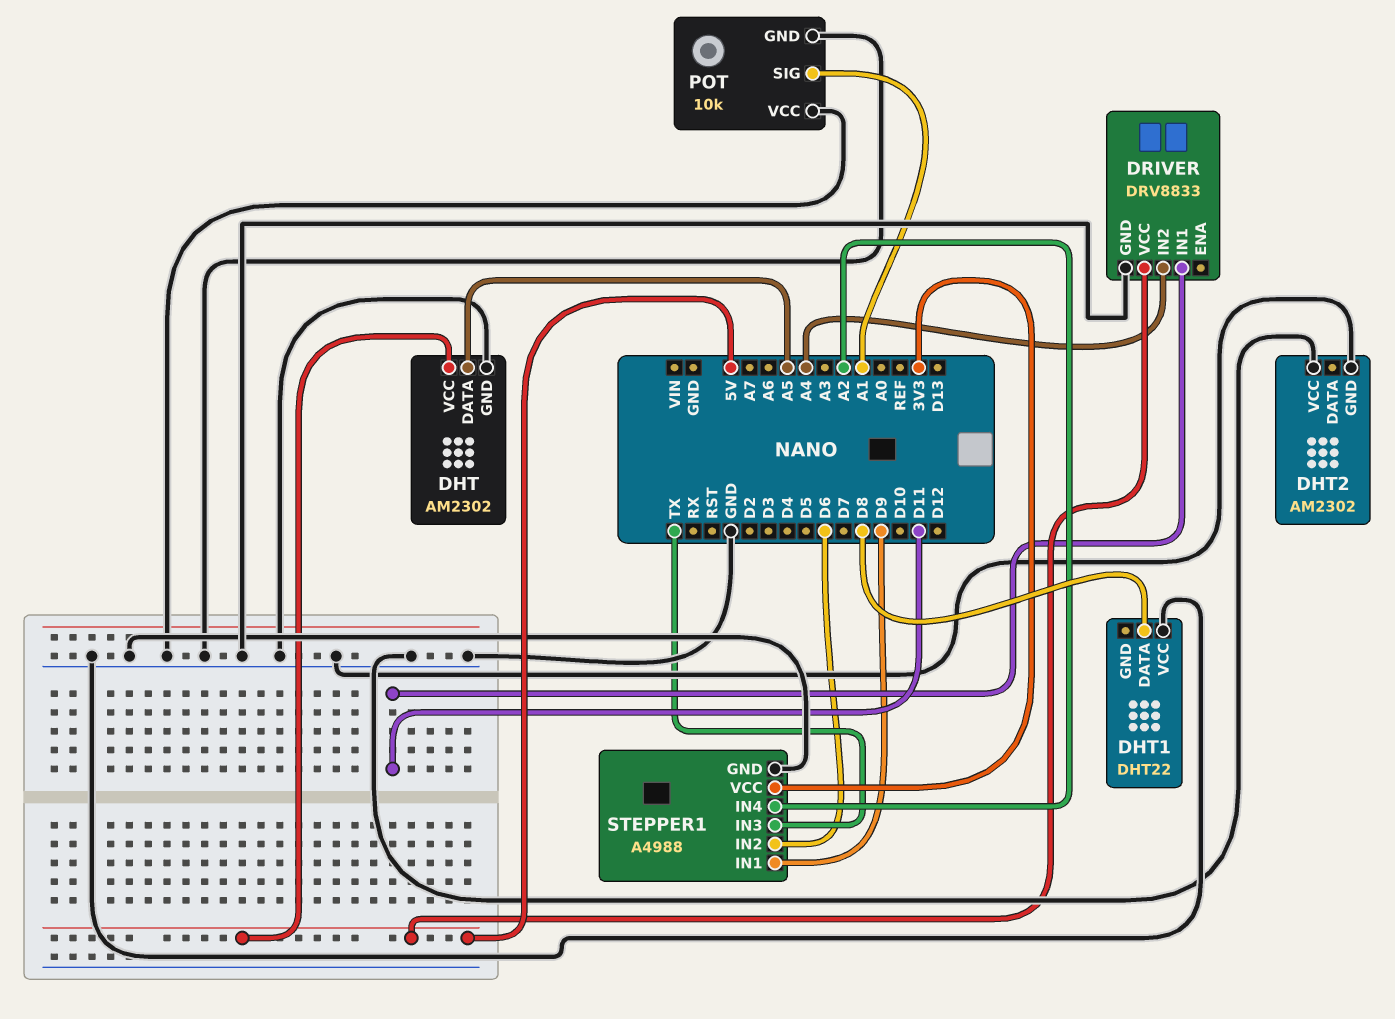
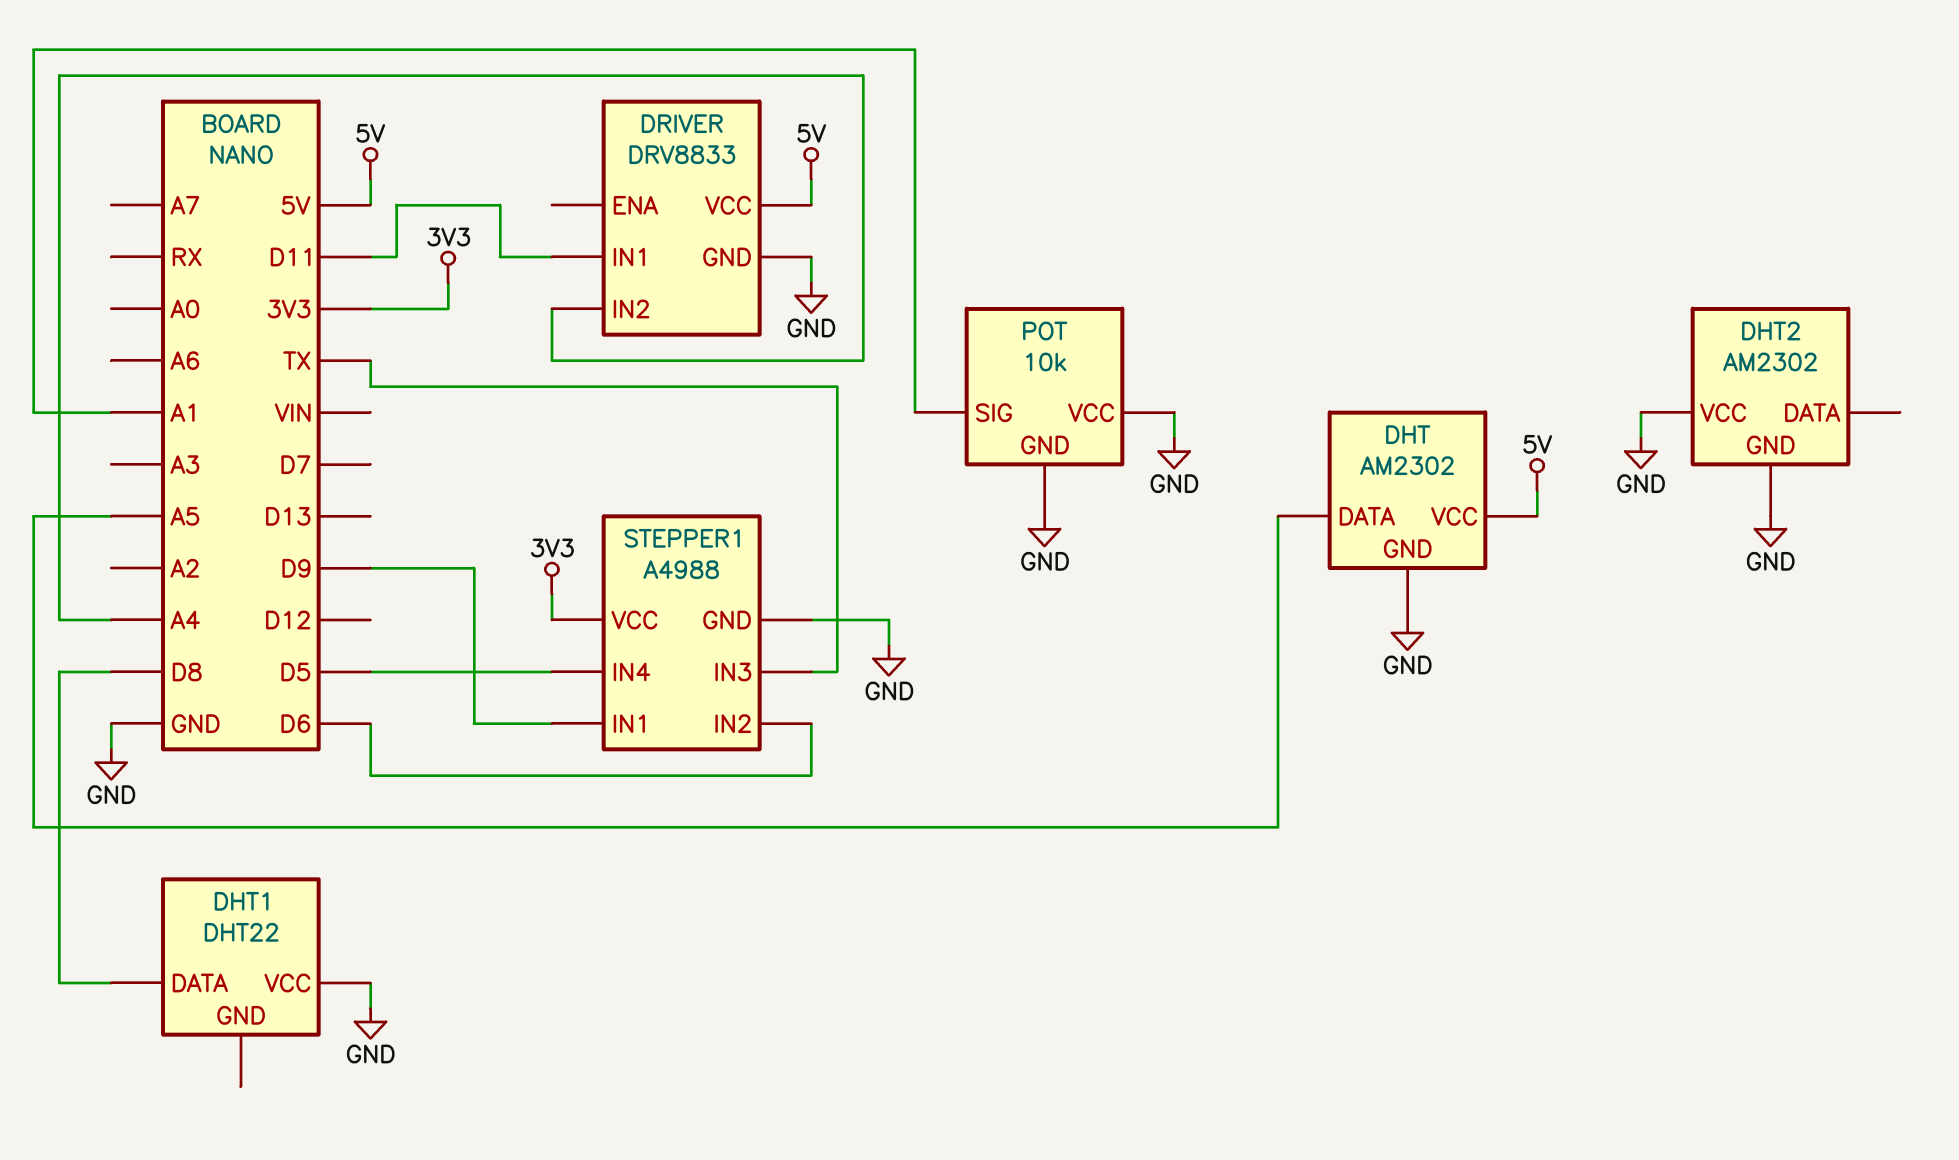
STEPPER1 pin IN4: A2 -> D5

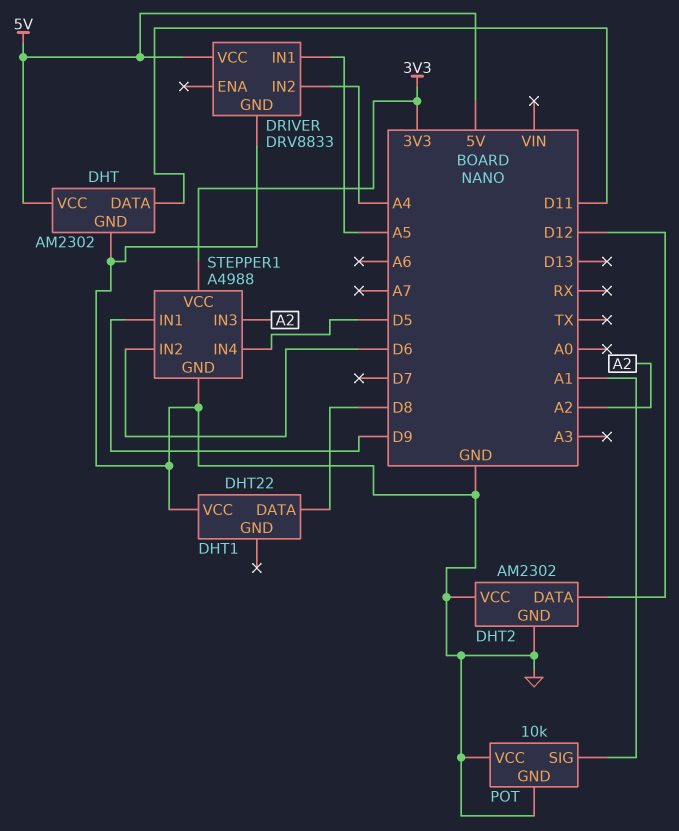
DHT pin DATA: A5 -> D11
DHT2 pin DATA: none -> D12
DRIVER pin IN1: D11 -> A5
STEPPER1 pin IN3: TX -> A2

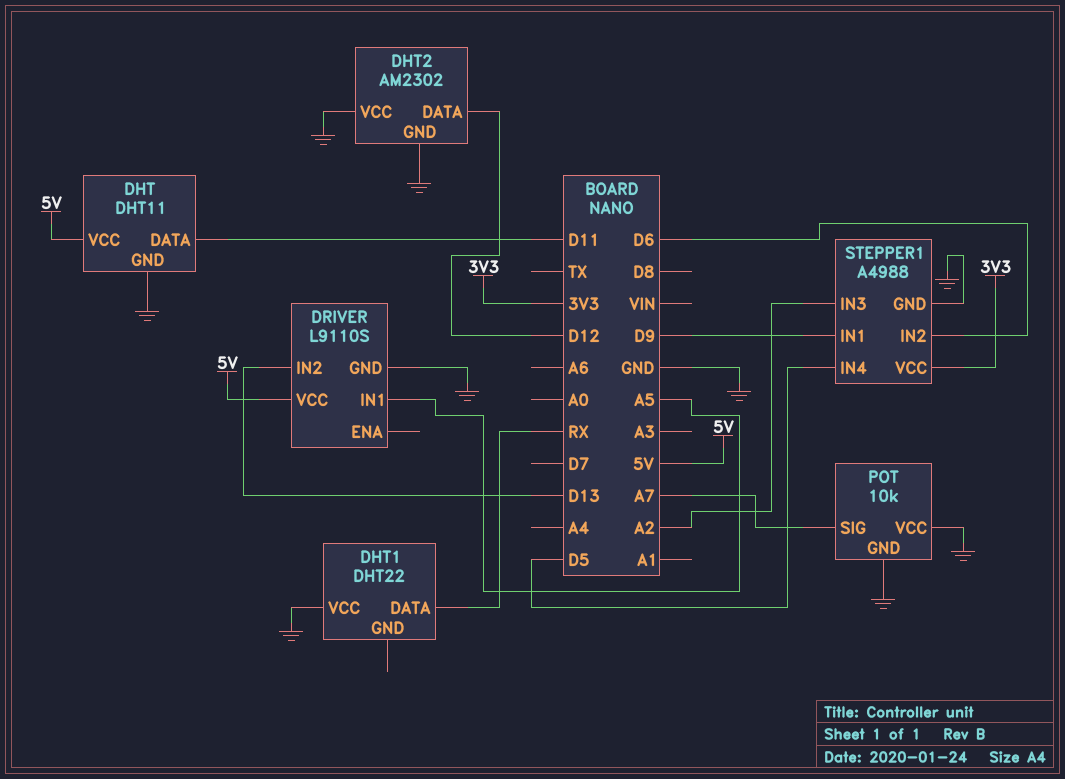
DHT: AM2302 -> DHT11
DHT1 pin DATA: D8 -> RX
DRIVER: DRV8833 -> L9110S
DRIVER pin IN2: A4 -> D13
POT pin SIG: A1 -> A7

